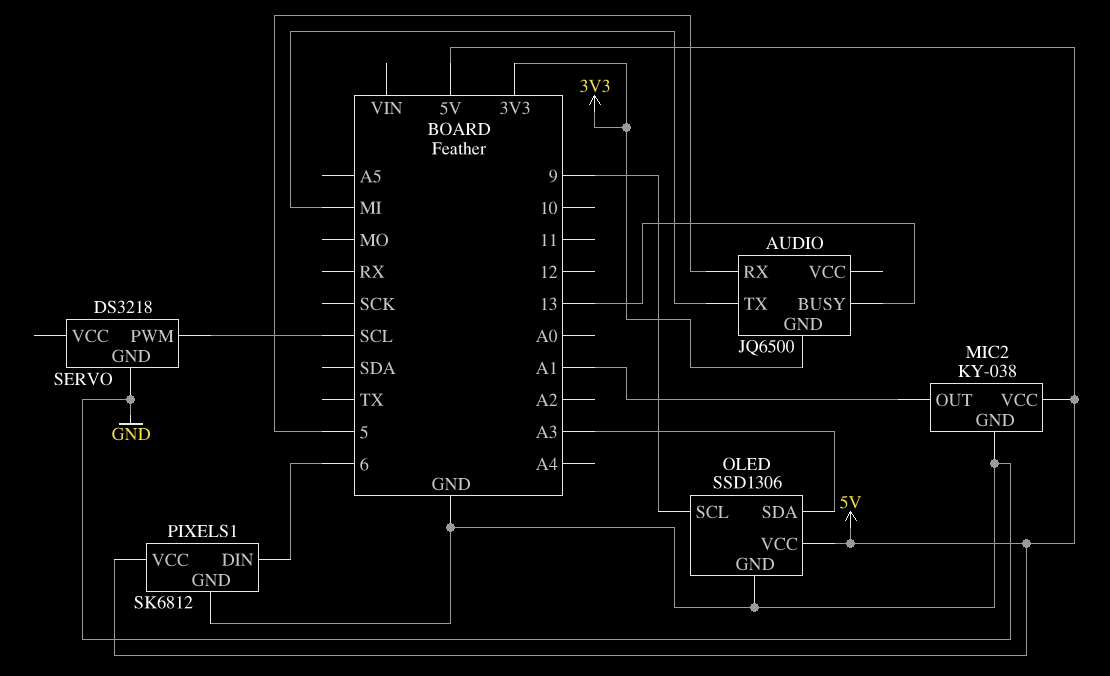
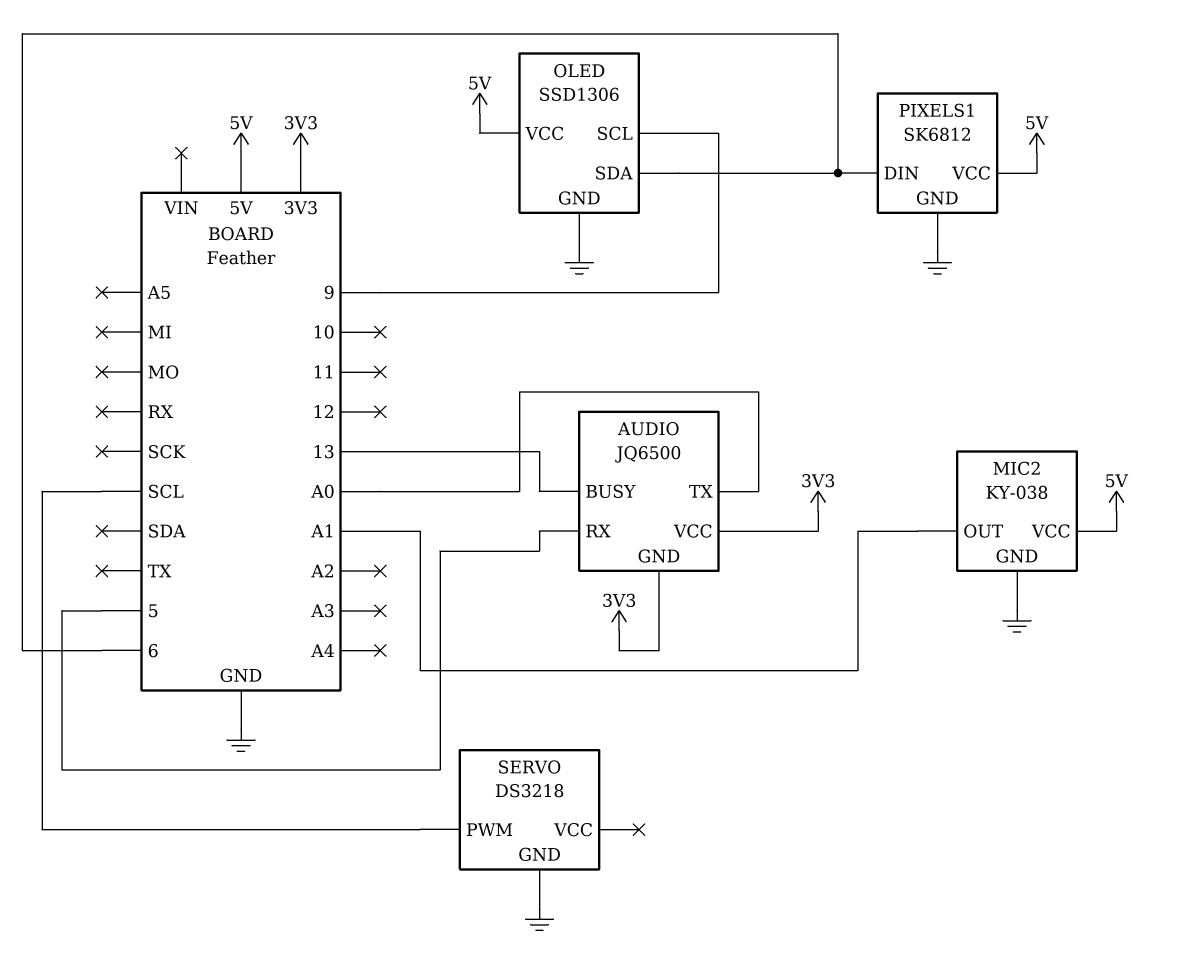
AUDIO pin TX: MI -> A0
AUDIO pin VCC: none -> 3V3
OLED pin SDA: A3 -> 6

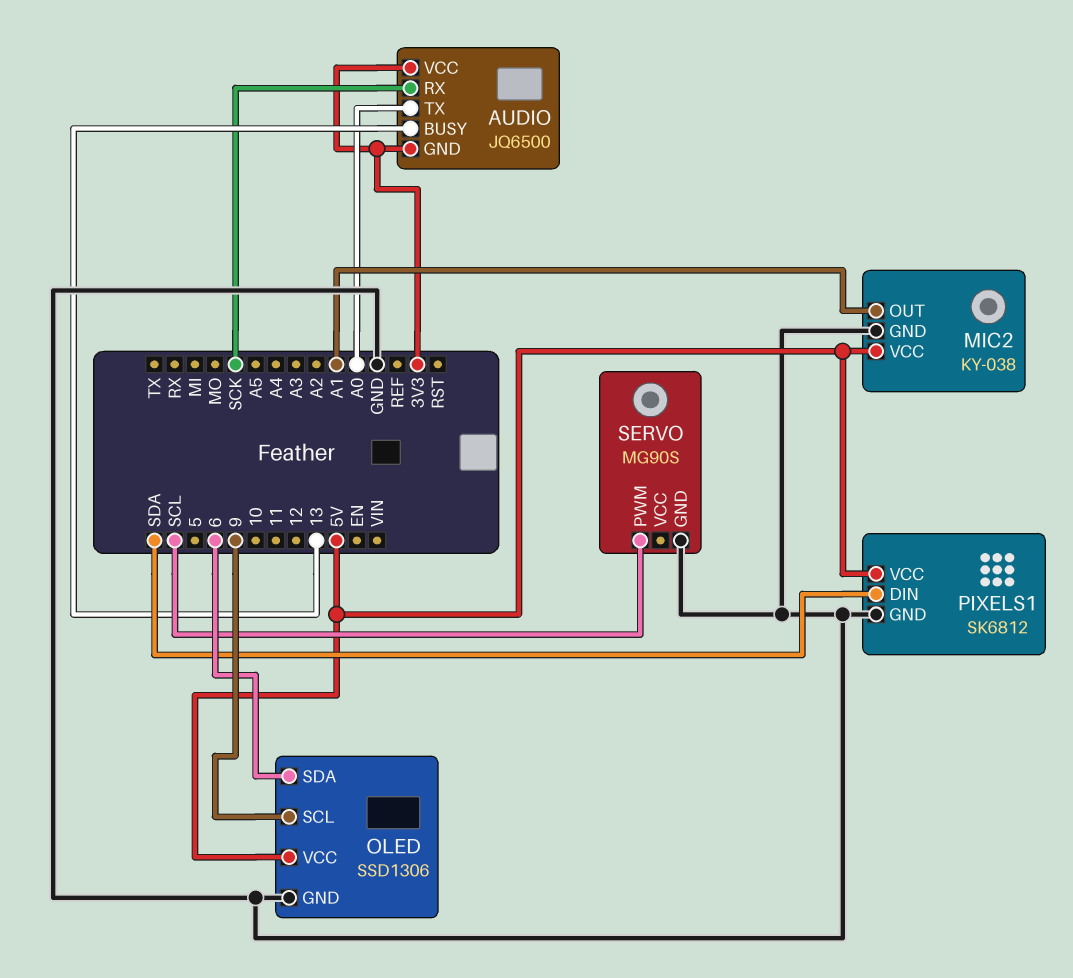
AUDIO pin RX: 5 -> SCK
PIXELS1 pin DIN: 6 -> SDA
SERVO: DS3218 -> MG90S

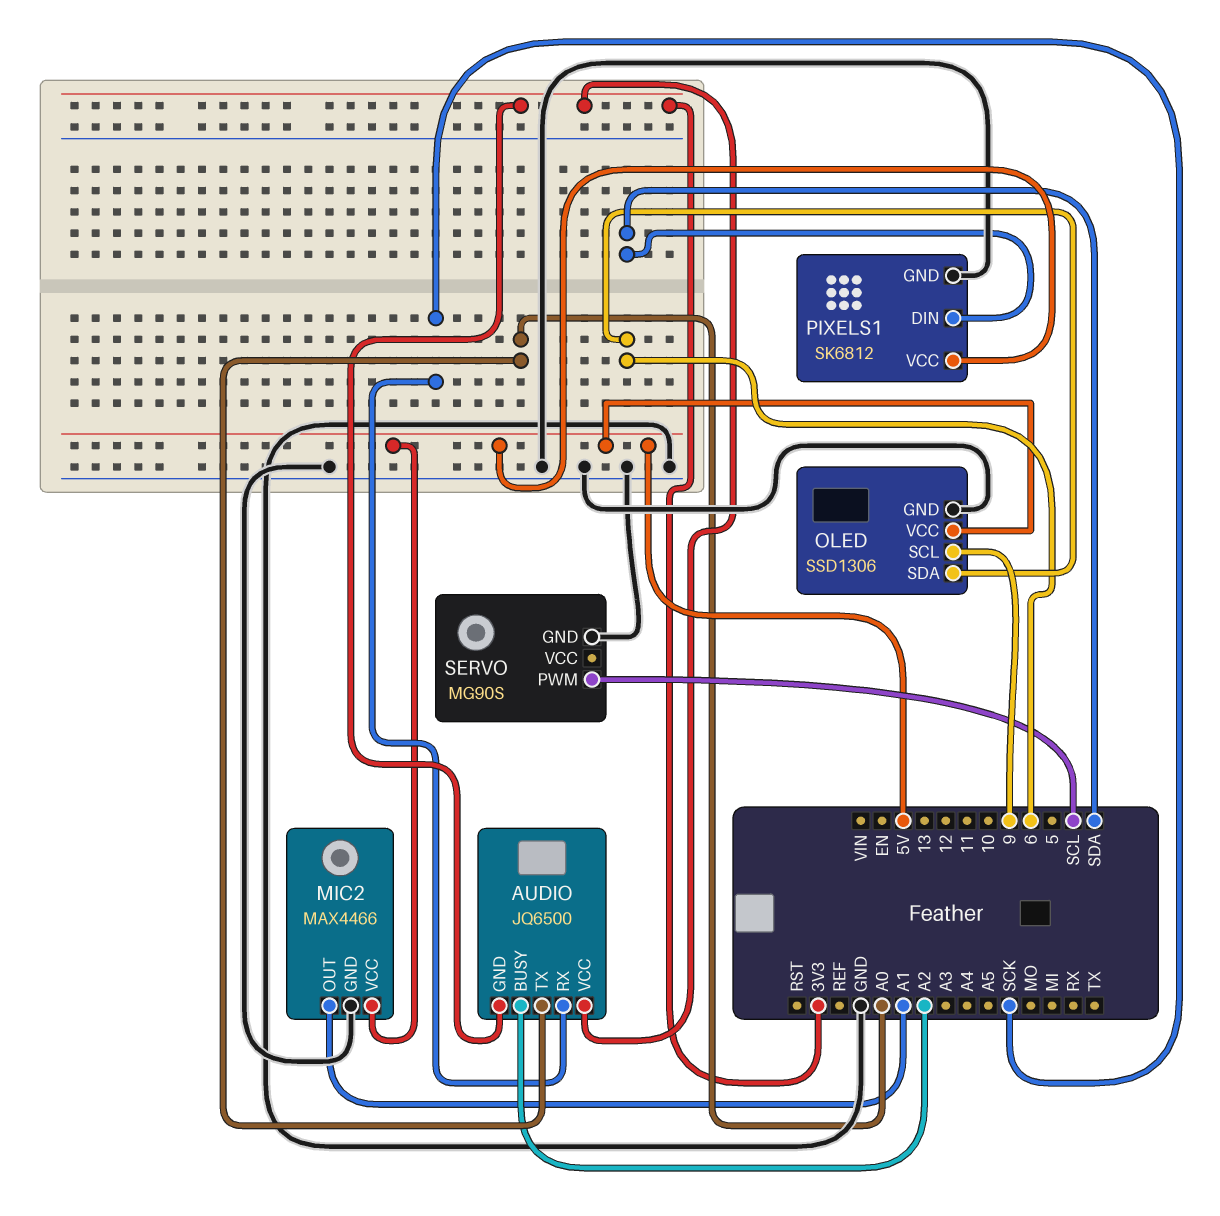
AUDIO pin BUSY: 13 -> A2
MIC2: KY-038 -> MAX4466

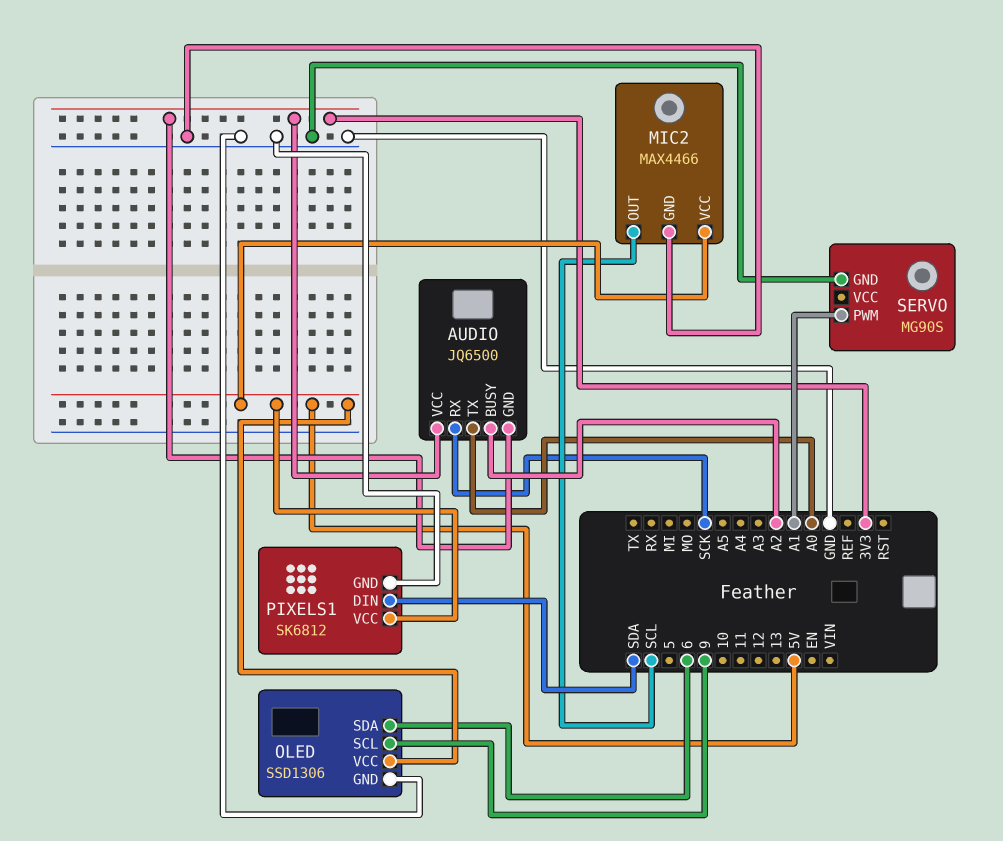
MIC2 pin OUT: A1 -> SCL
SERVO pin PWM: SCL -> A1

